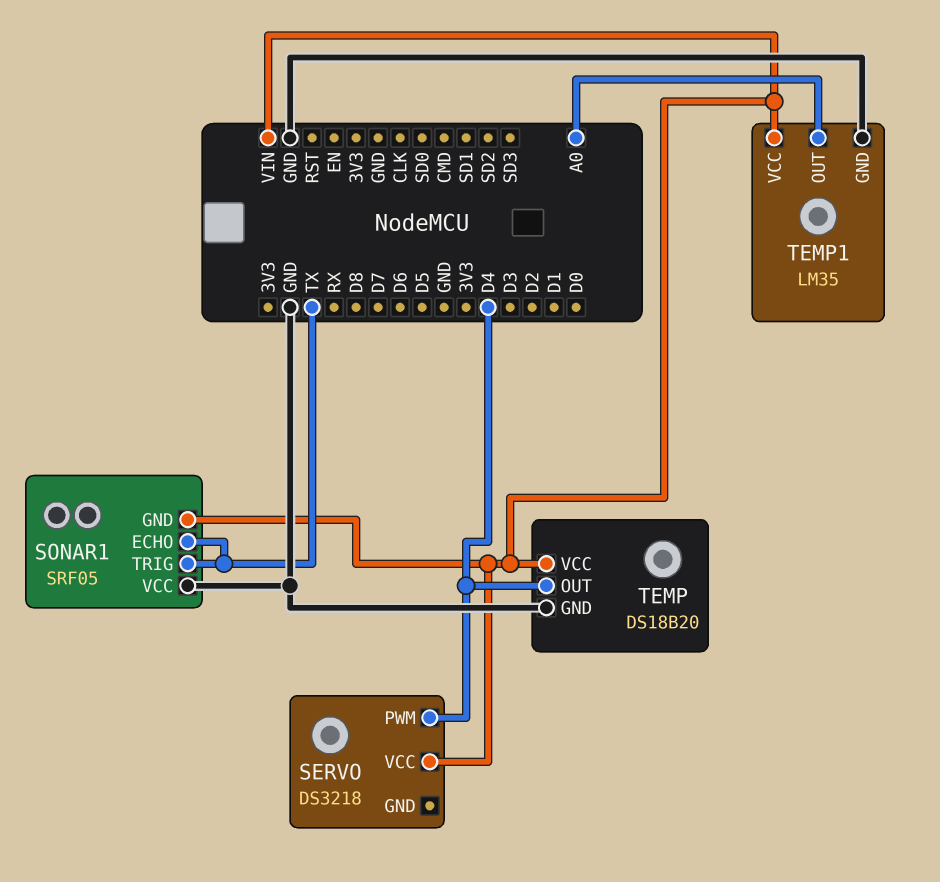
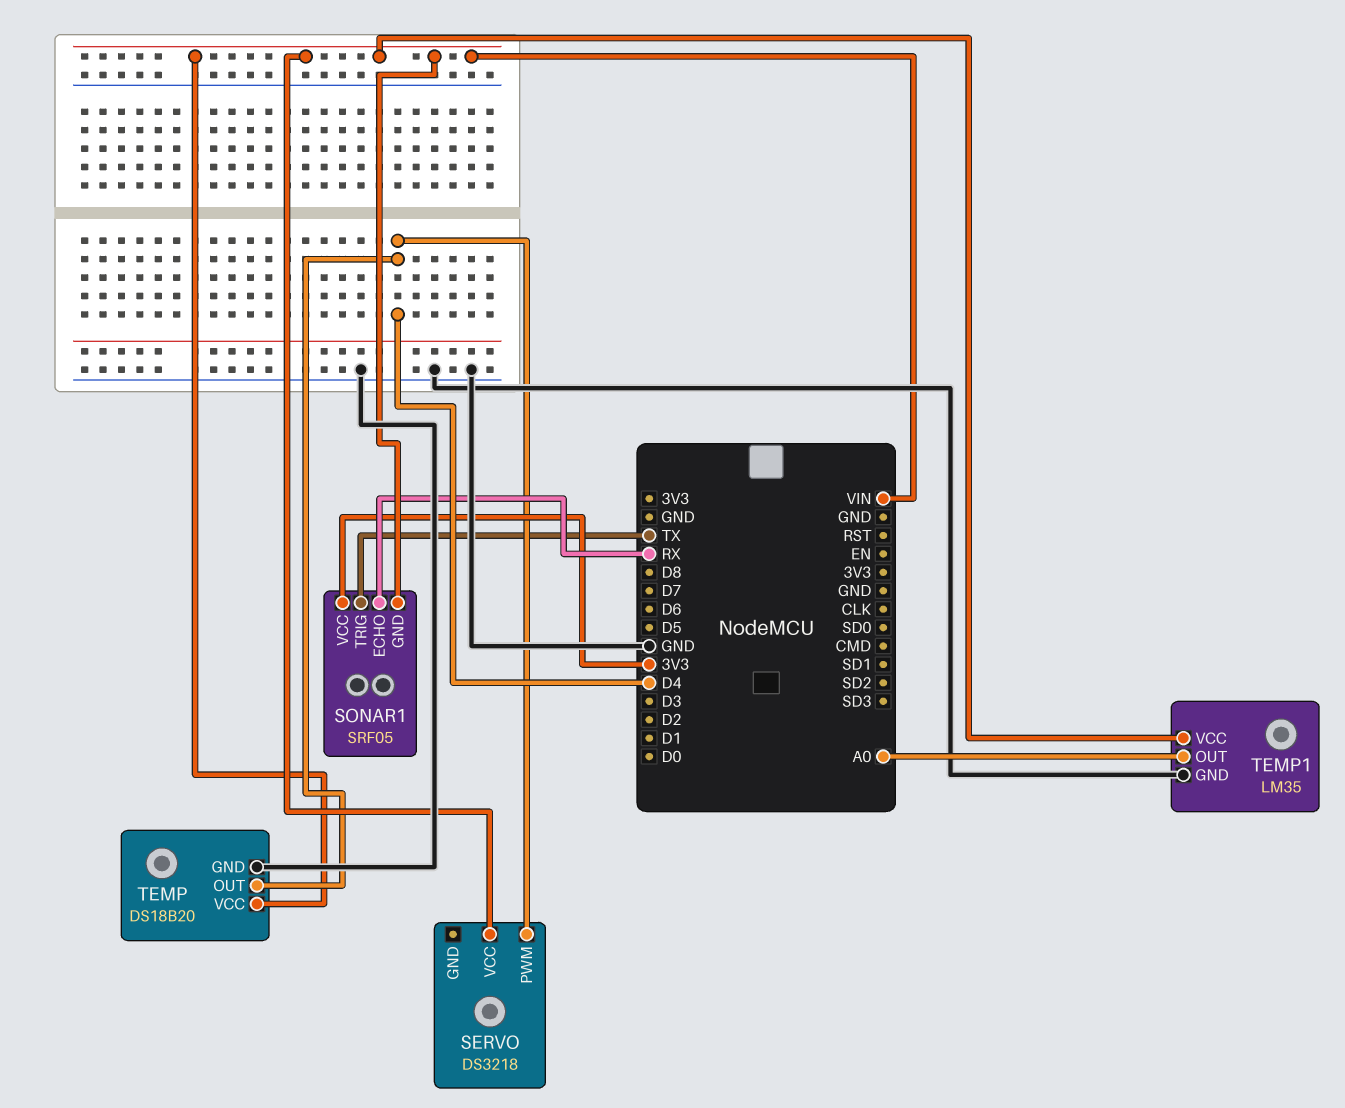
SONAR1 pin ECHO: TX -> RX
SONAR1 pin VCC: GND -> 3V3

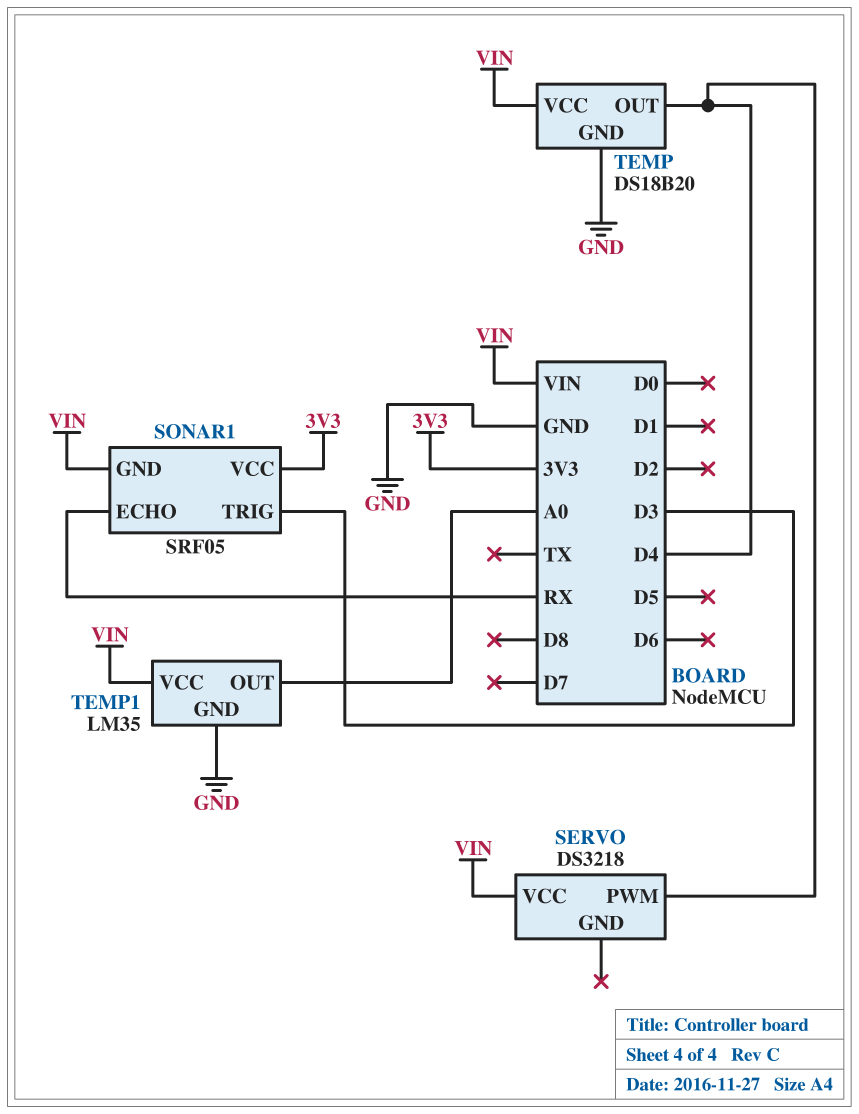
SONAR1 pin TRIG: TX -> D3

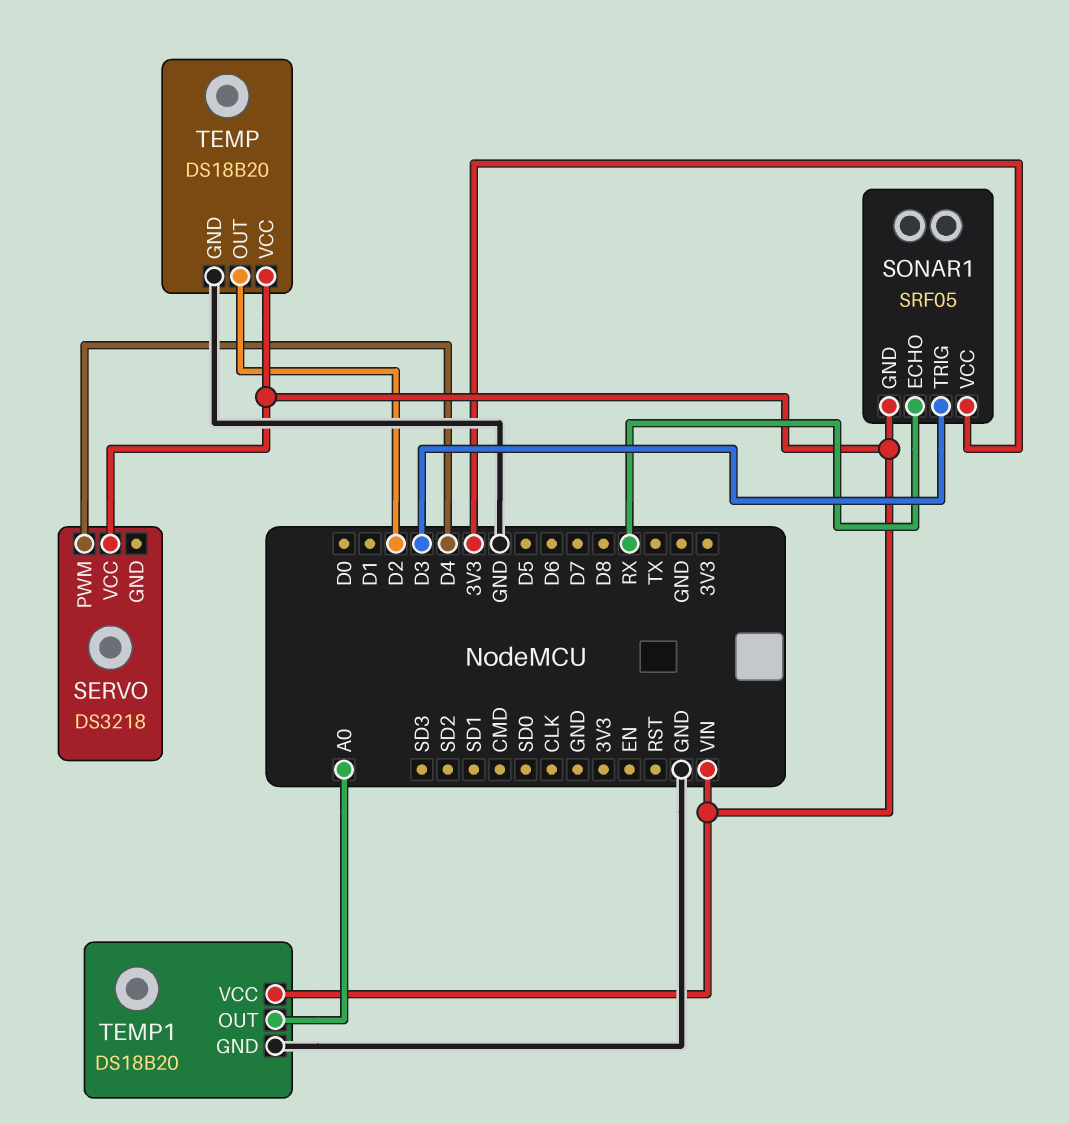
TEMP pin OUT: D4 -> D2
TEMP1: LM35 -> DS18B20

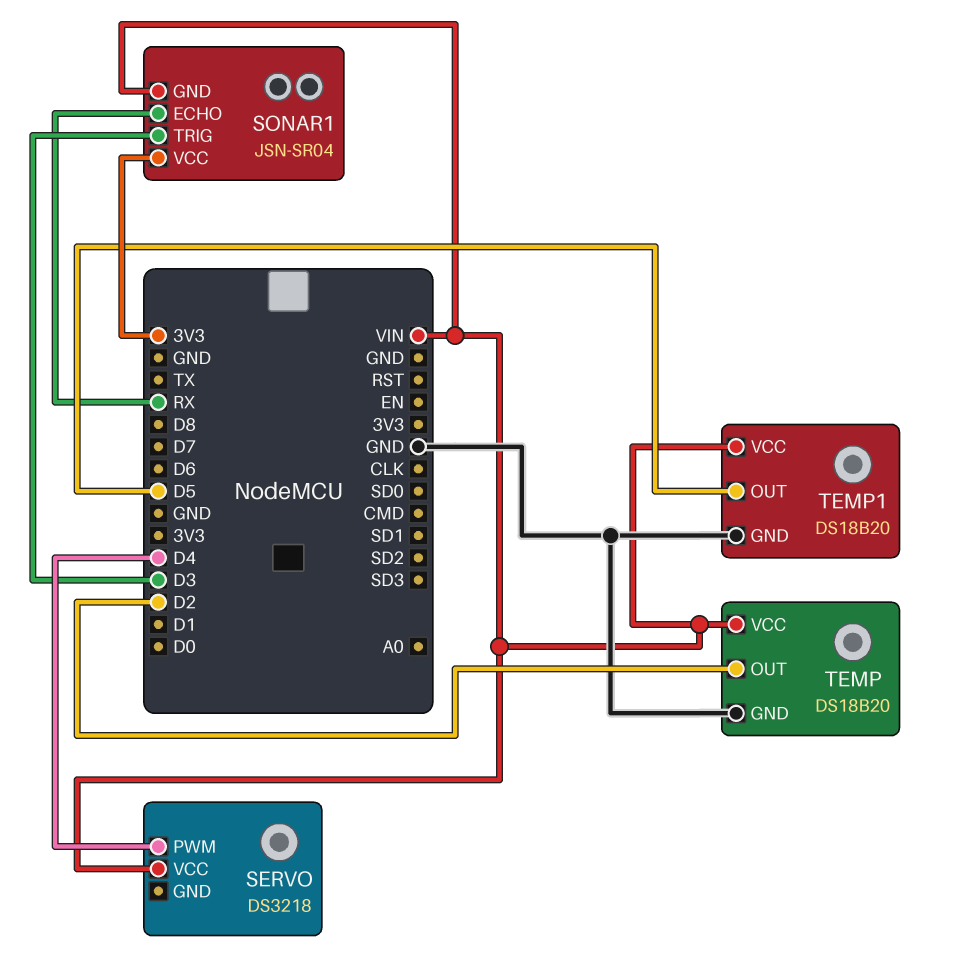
SONAR1: SRF05 -> JSN-SR04
TEMP1 pin OUT: A0 -> D5

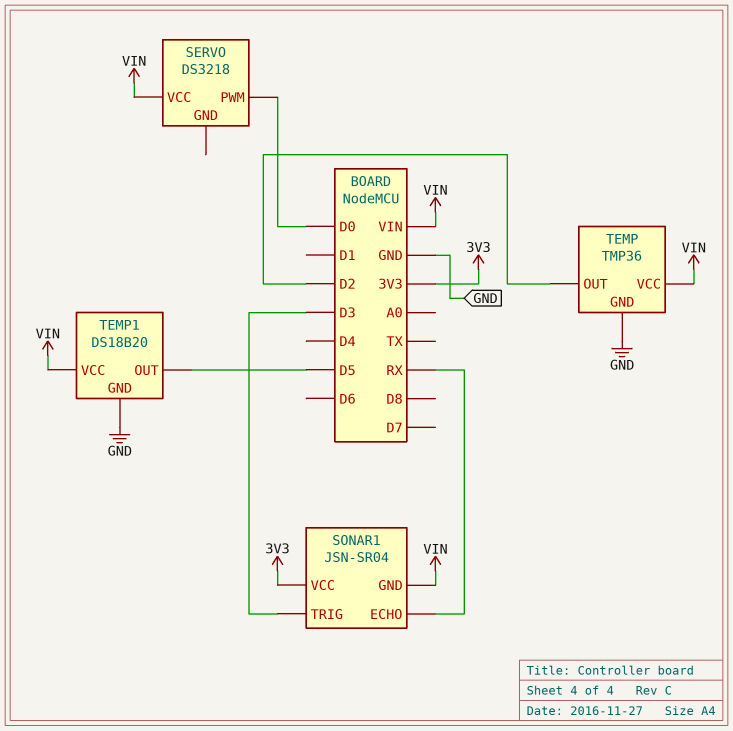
SERVO pin PWM: D4 -> D0
TEMP: DS18B20 -> TMP36

